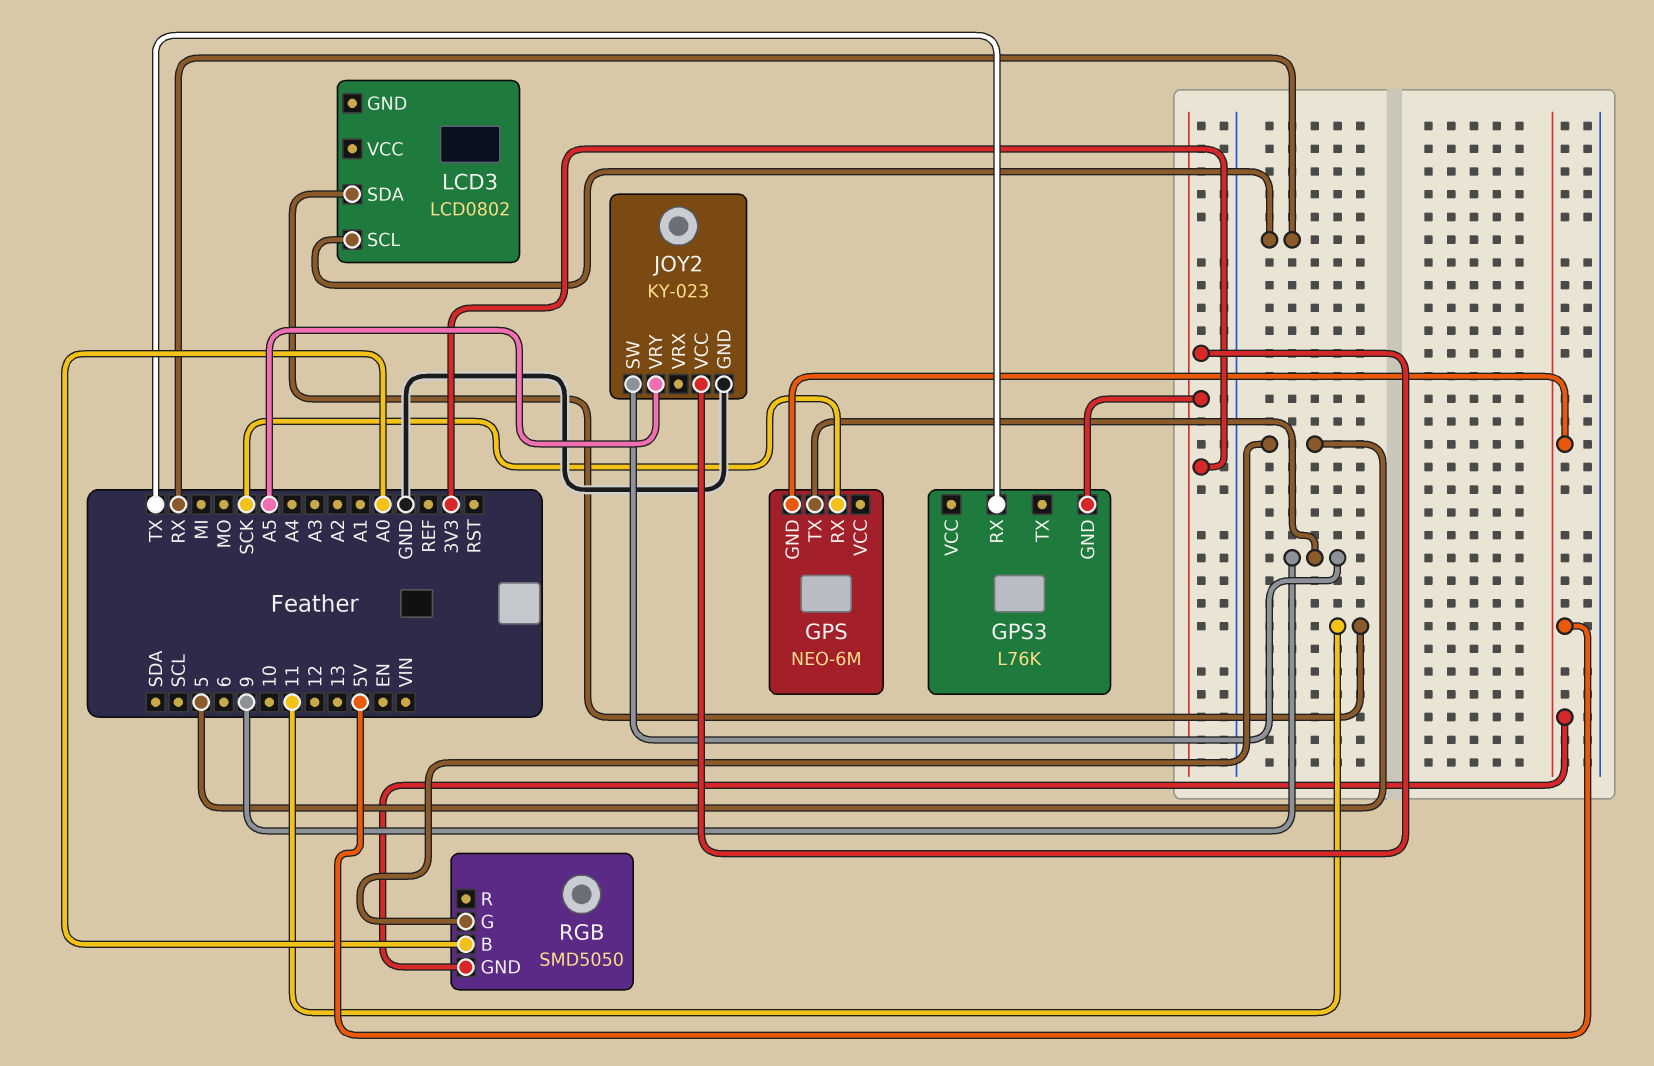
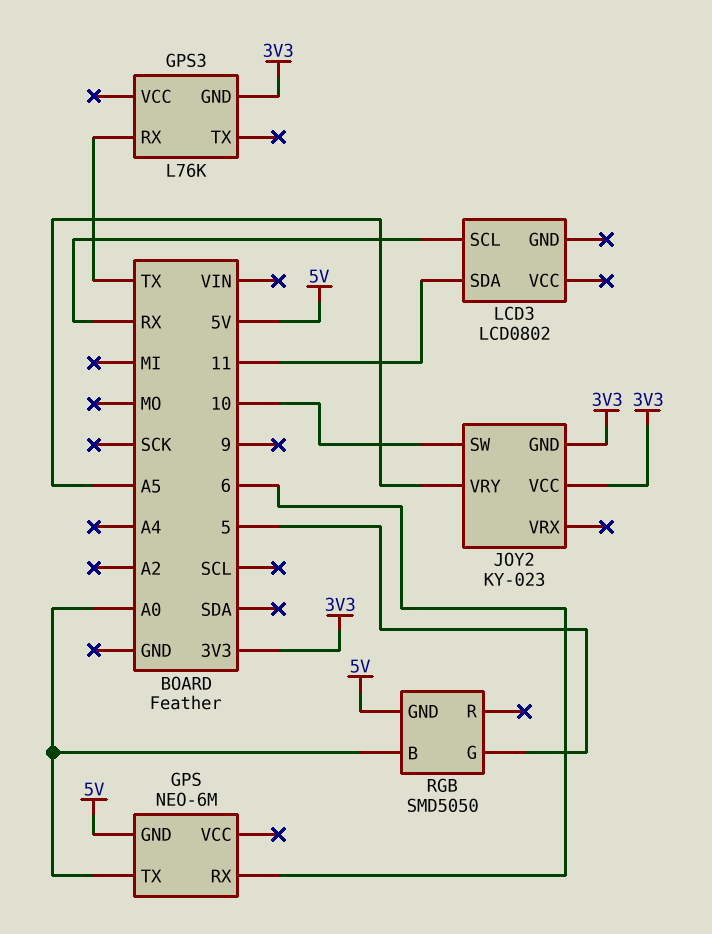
GPS pin RX: SCK -> 6
GPS pin TX: 9 -> A0
JOY2 pin GND: GND -> 3V3
JOY2 pin SW: 9 -> 10

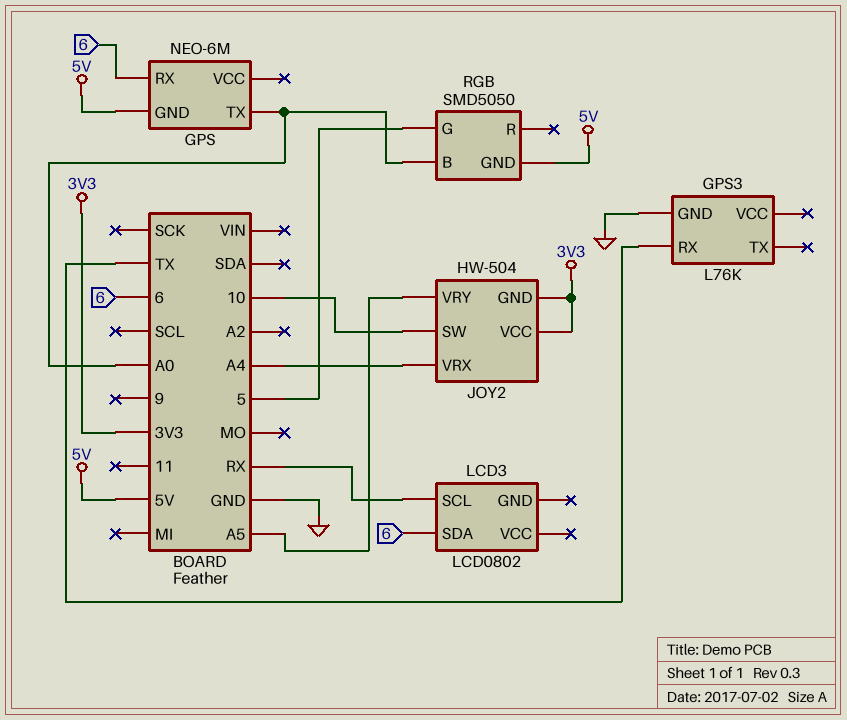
GPS3 pin GND: 3V3 -> GND
JOY2: KY-023 -> HW-504
JOY2 pin VRX: none -> A4
LCD3 pin SDA: 11 -> 6

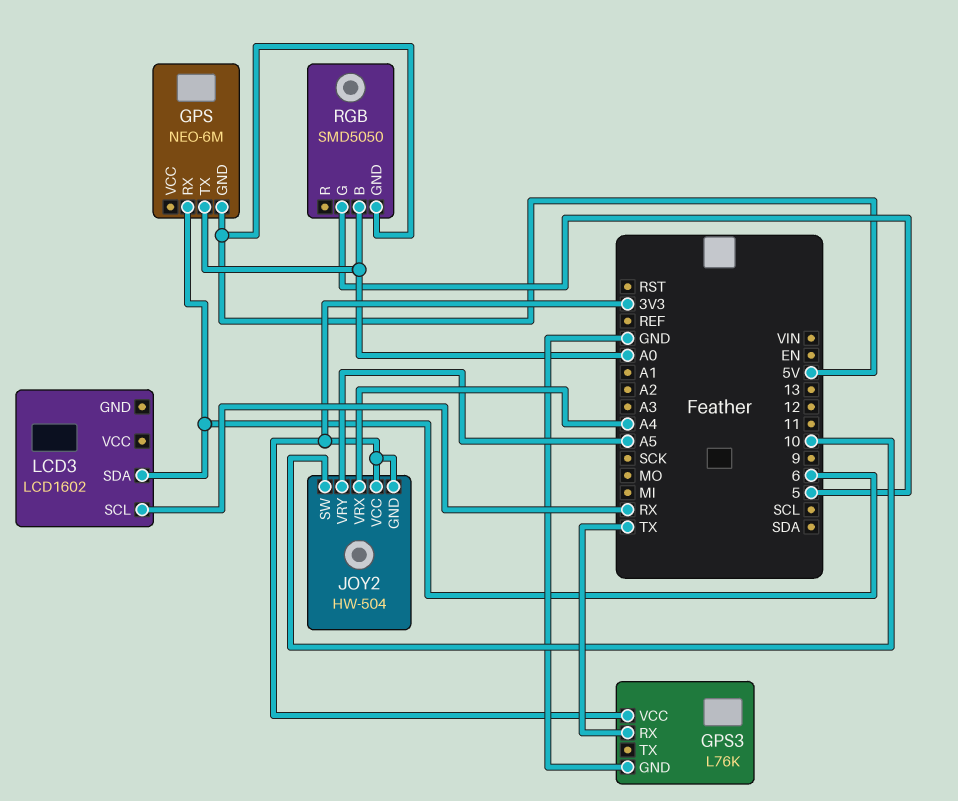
GPS3 pin VCC: none -> 3V3
LCD3: LCD0802 -> LCD1602

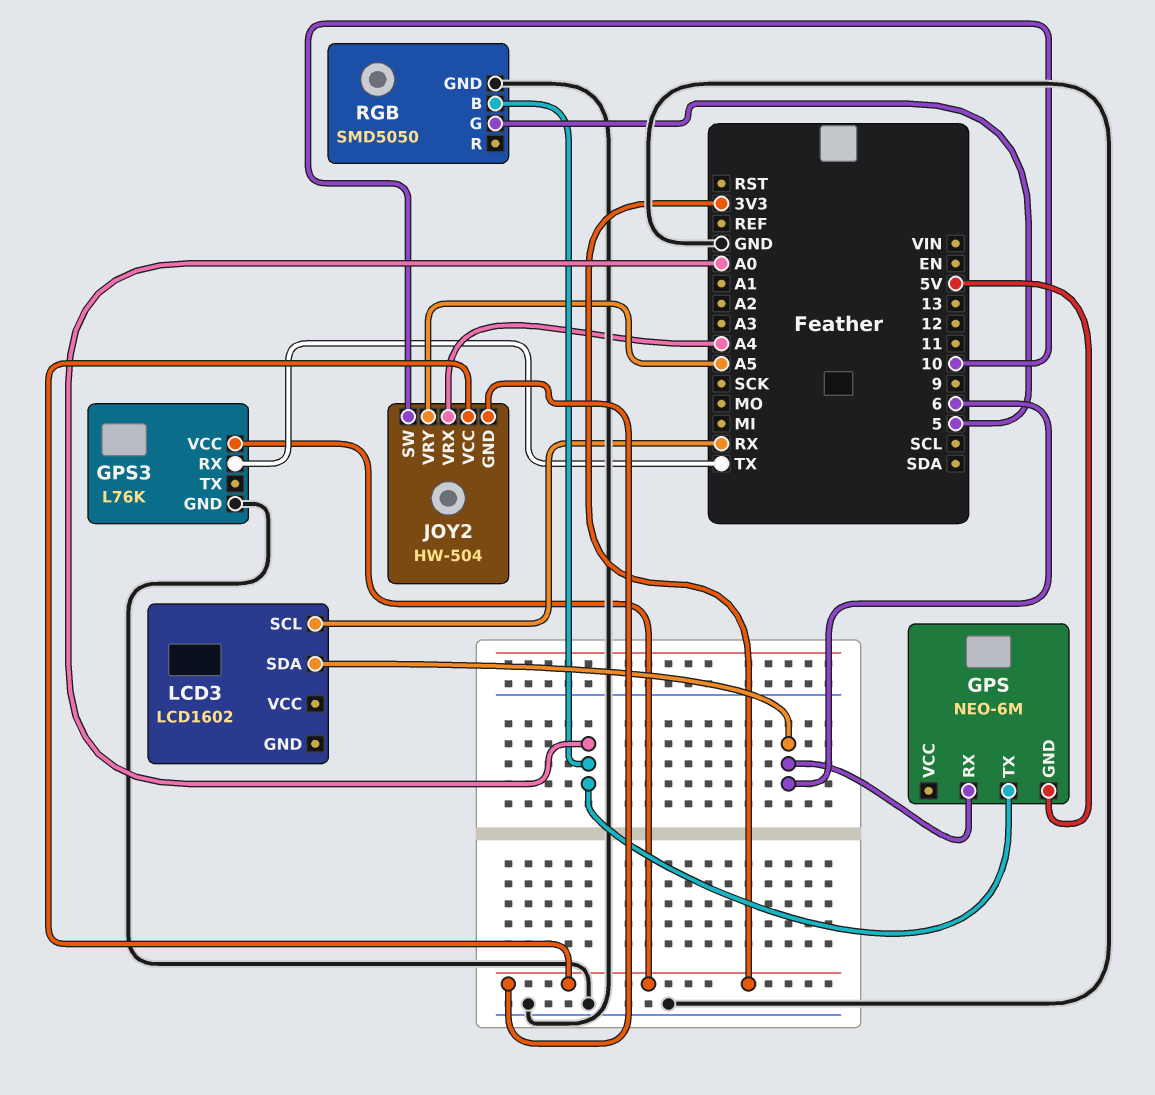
RGB pin GND: 5V -> GND

